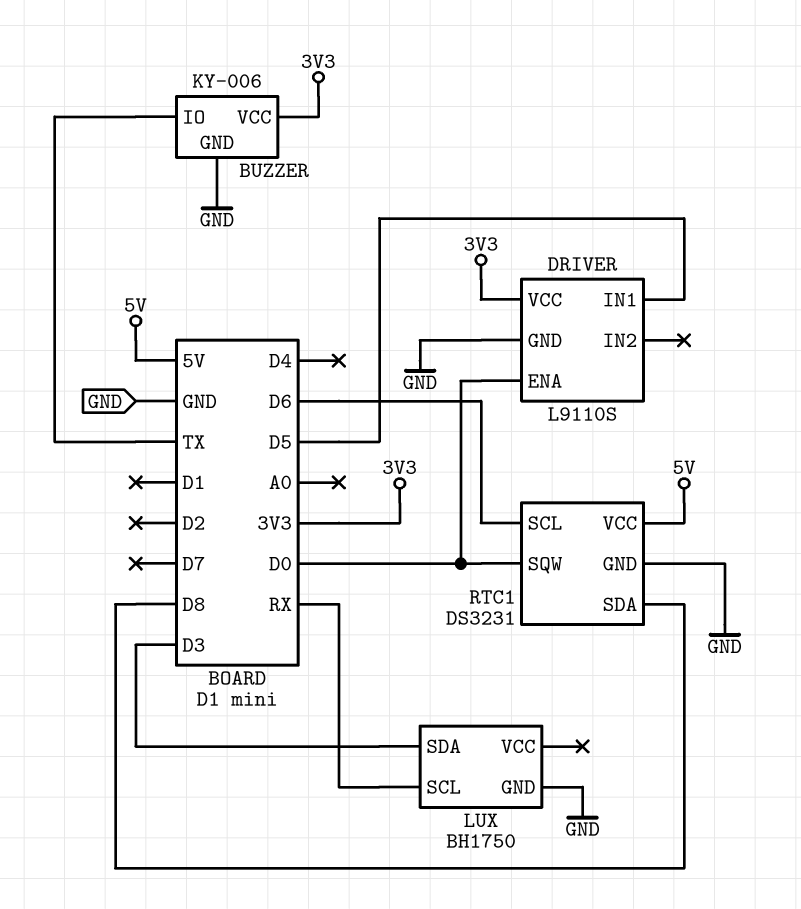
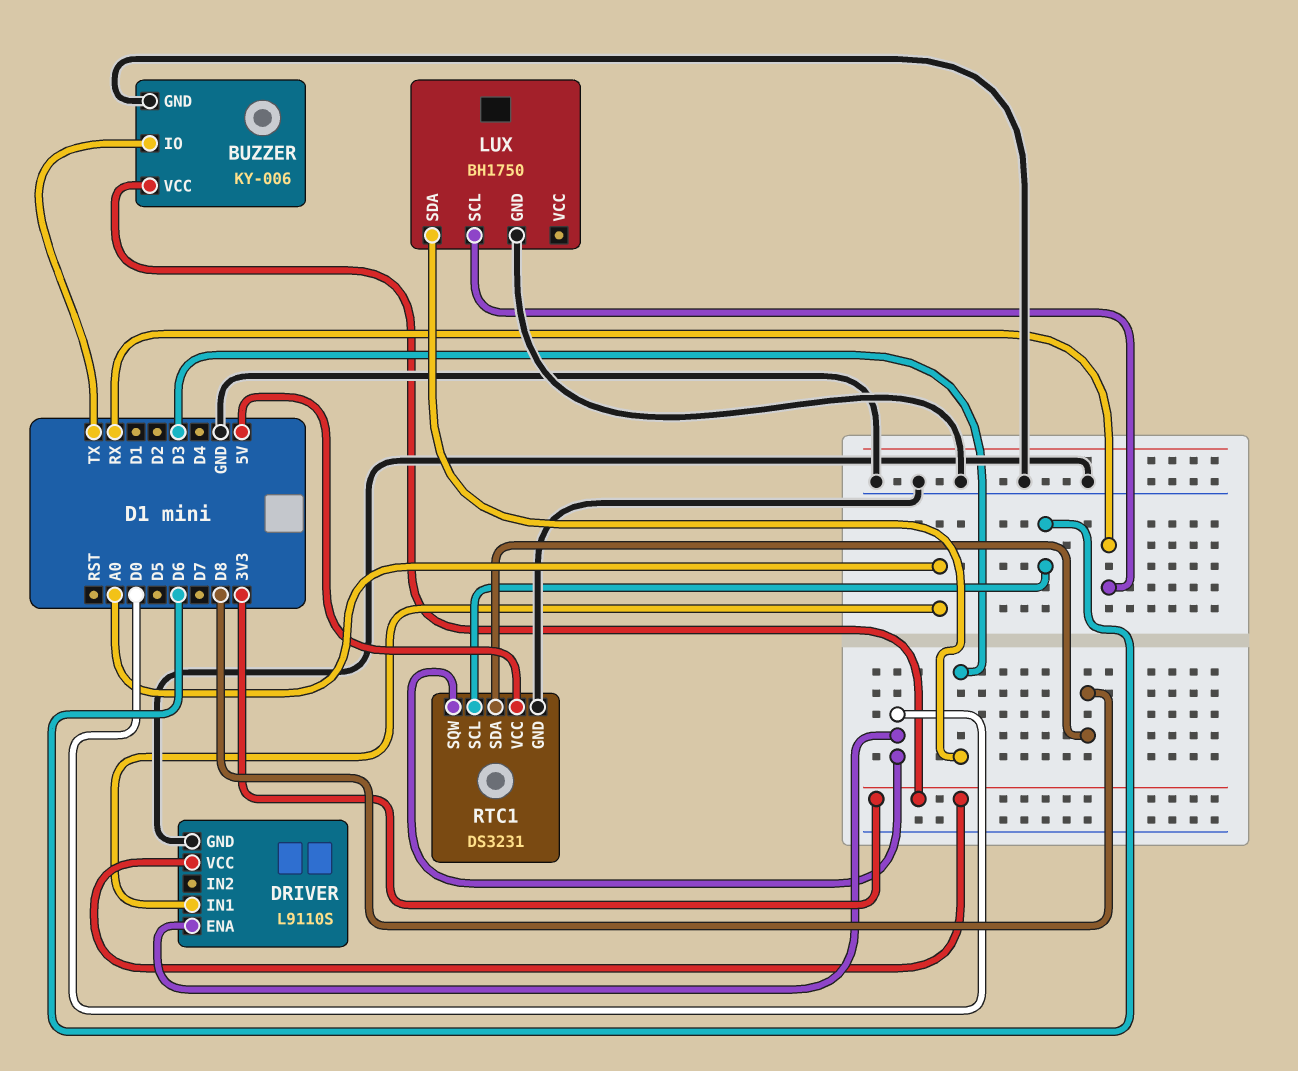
DRIVER pin IN1: D5 -> A0

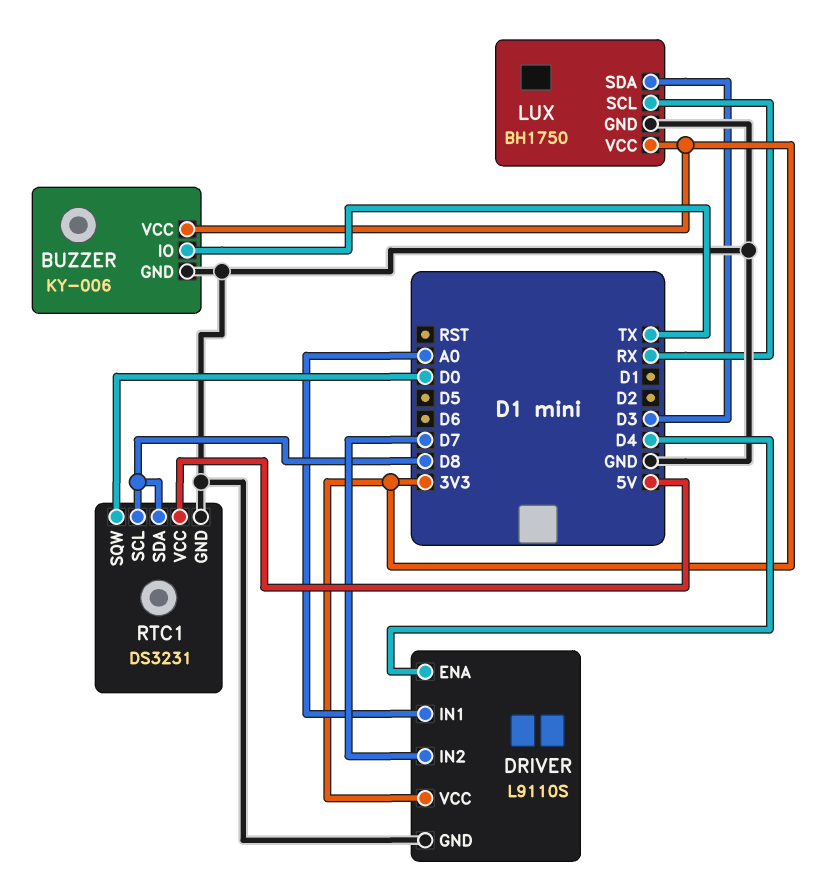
DRIVER pin ENA: D0 -> D4
DRIVER pin IN2: none -> D7
LUX pin VCC: none -> 3V3
RTC1 pin SCL: D6 -> D8

